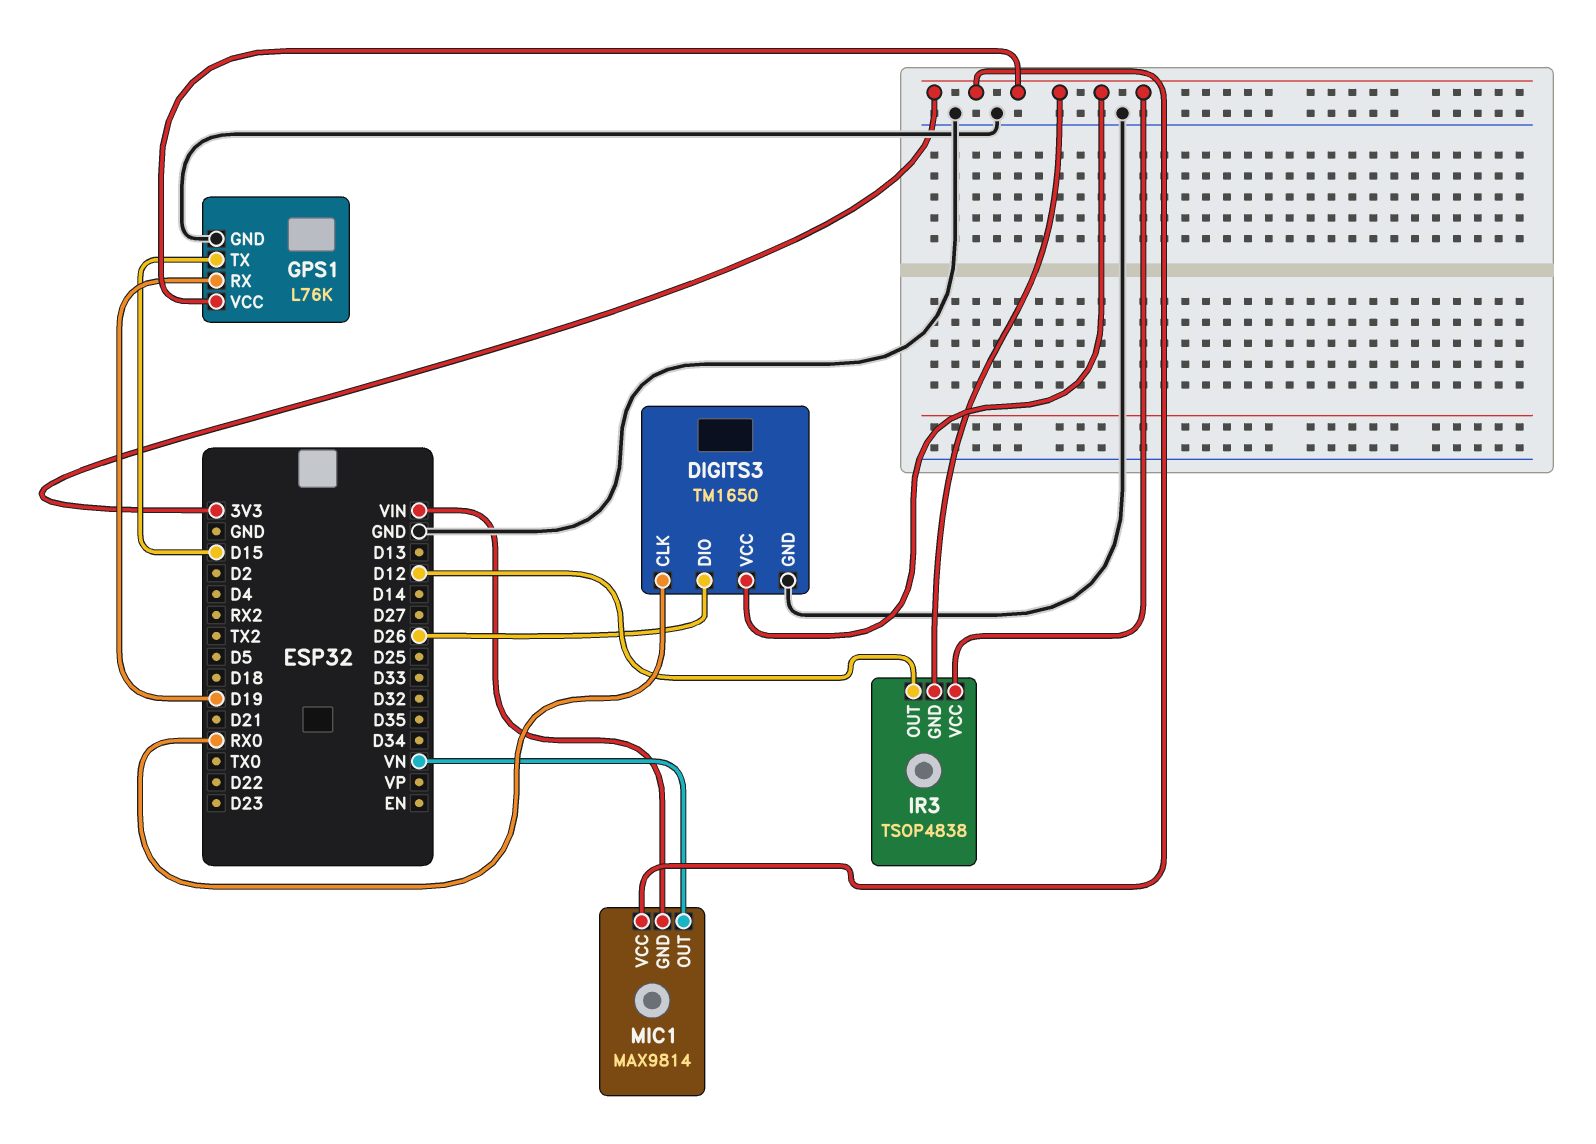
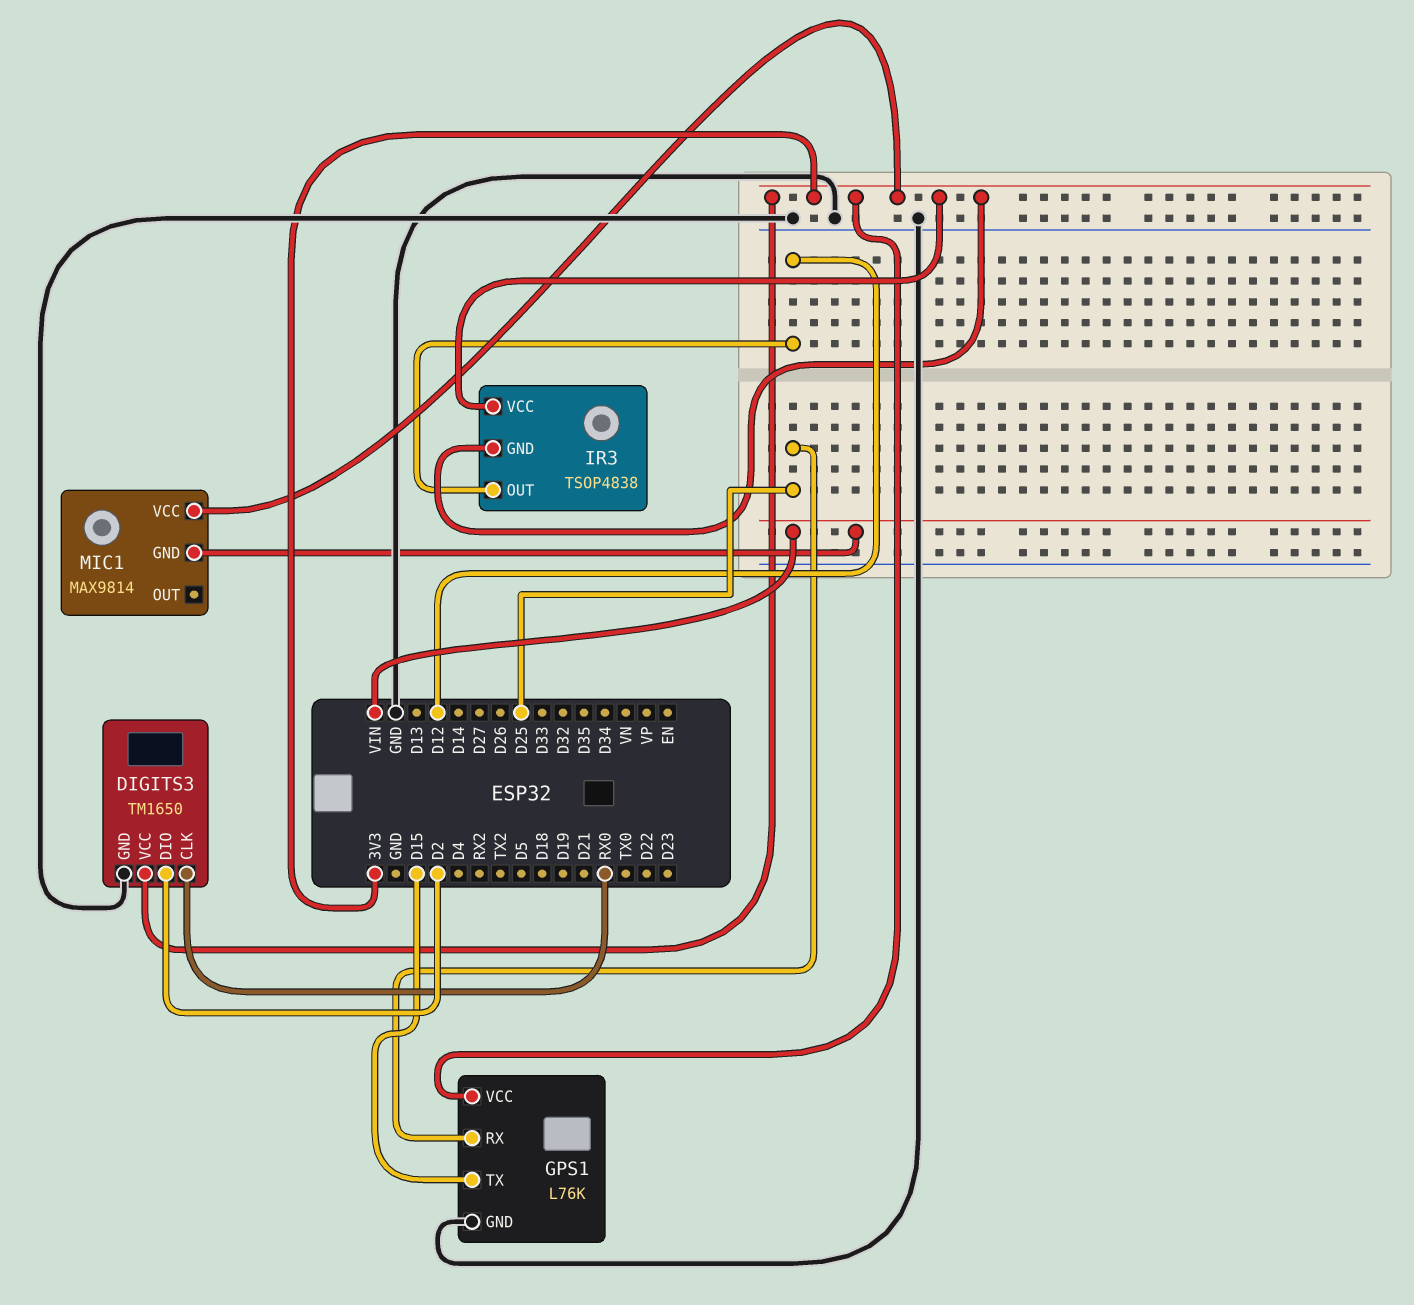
DIGITS3 pin DIO: D26 -> D2
GPS1 pin RX: D19 -> D25
MIC1 pin OUT: VN -> none

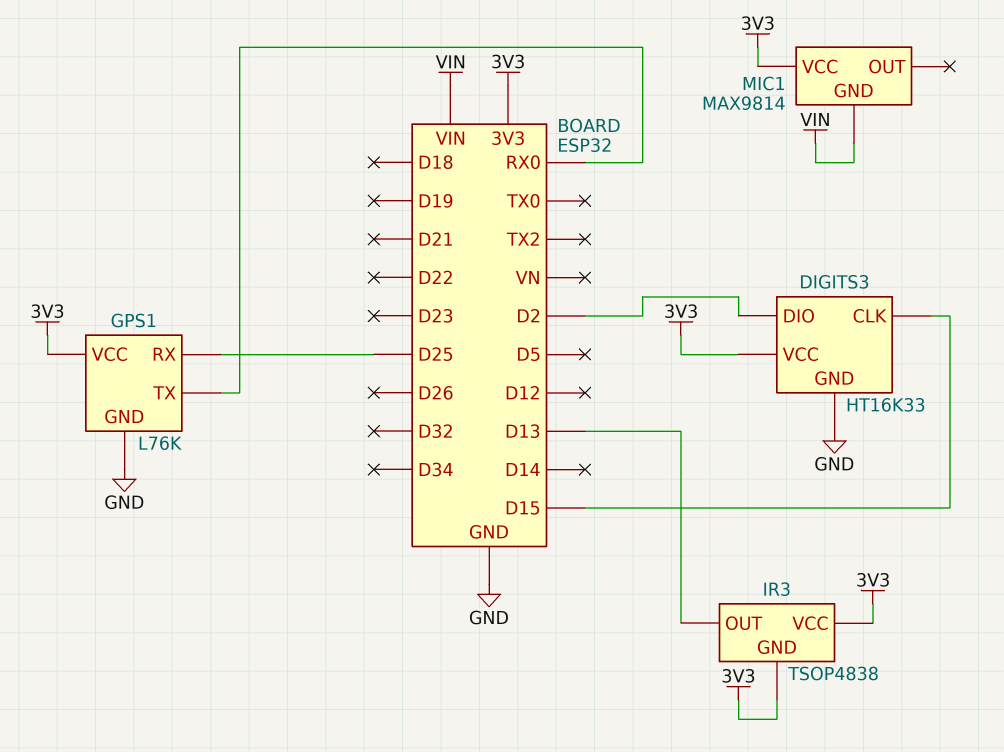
DIGITS3: TM1650 -> HT16K33
DIGITS3 pin CLK: RX0 -> D15
GPS1 pin TX: D15 -> RX0
IR3 pin OUT: D12 -> D13

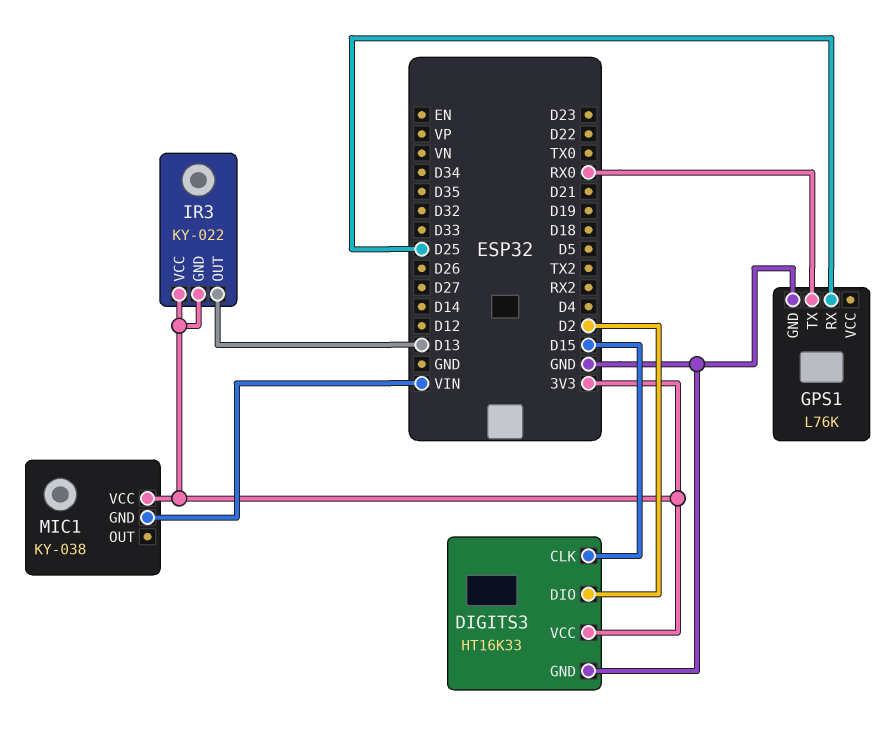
GPS1 pin VCC: 3V3 -> none
IR3: TSOP4838 -> KY-022
MIC1: MAX9814 -> KY-038

